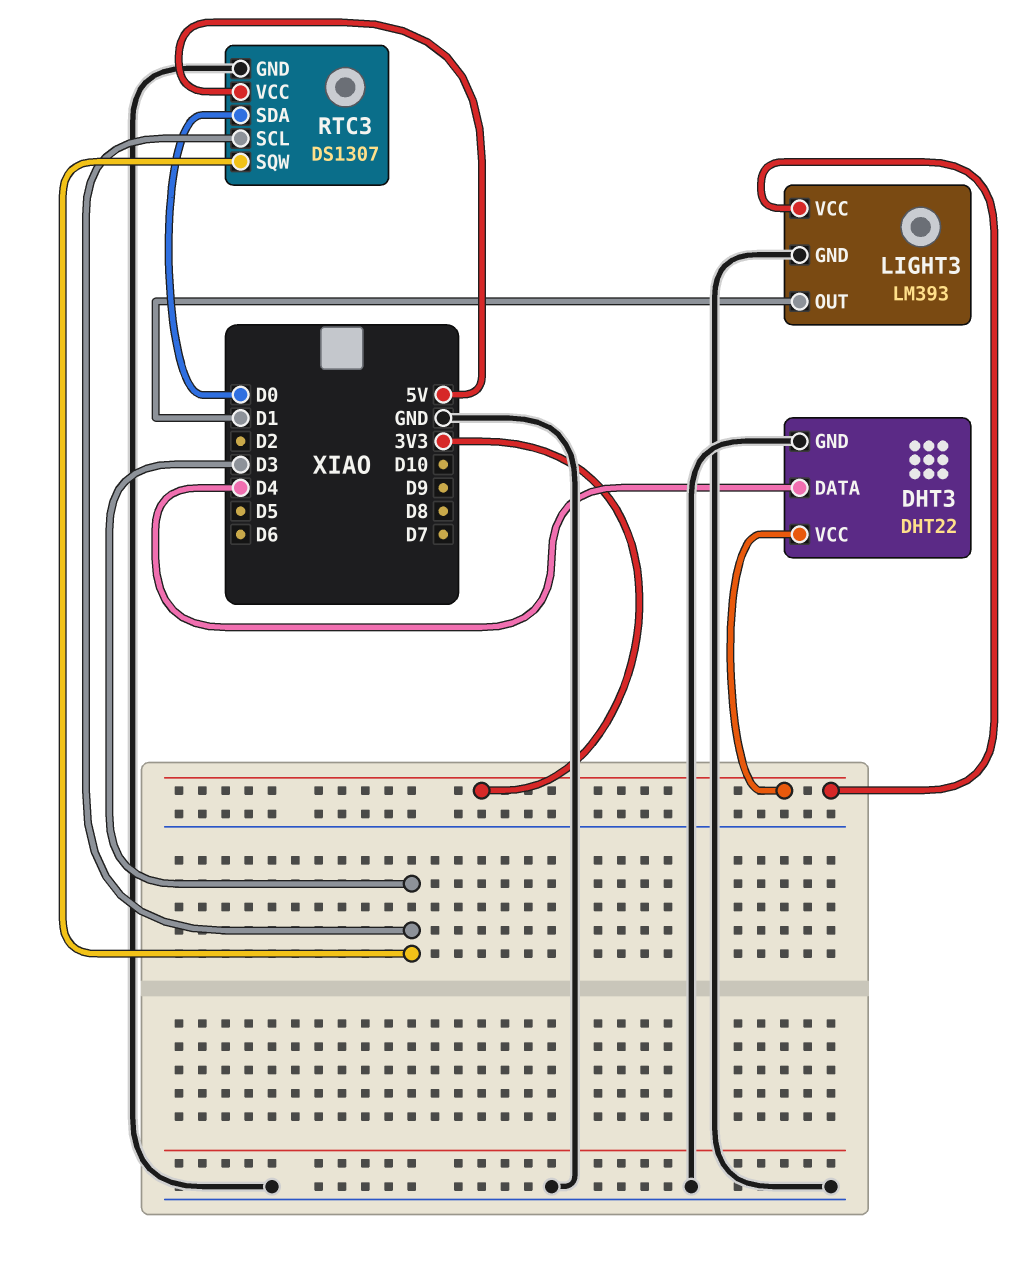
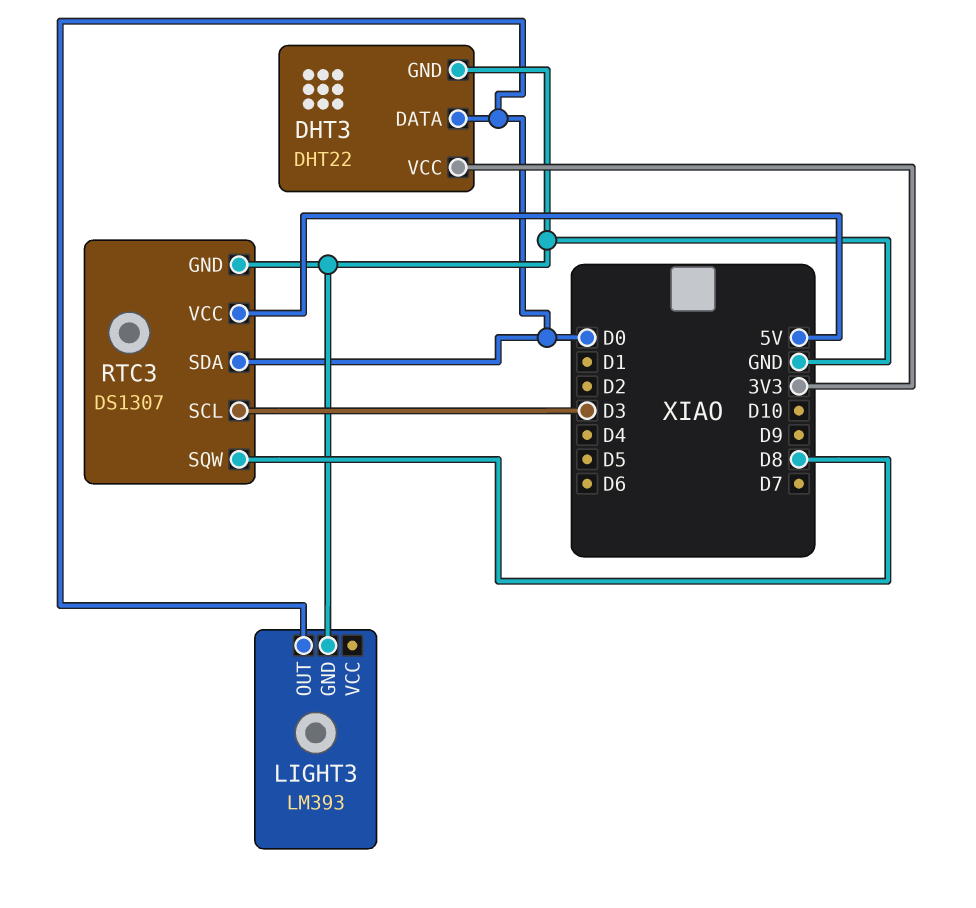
DHT3 pin DATA: D4 -> D0
LIGHT3 pin OUT: D1 -> D0
LIGHT3 pin VCC: 3V3 -> none
RTC3 pin SQW: D3 -> D8

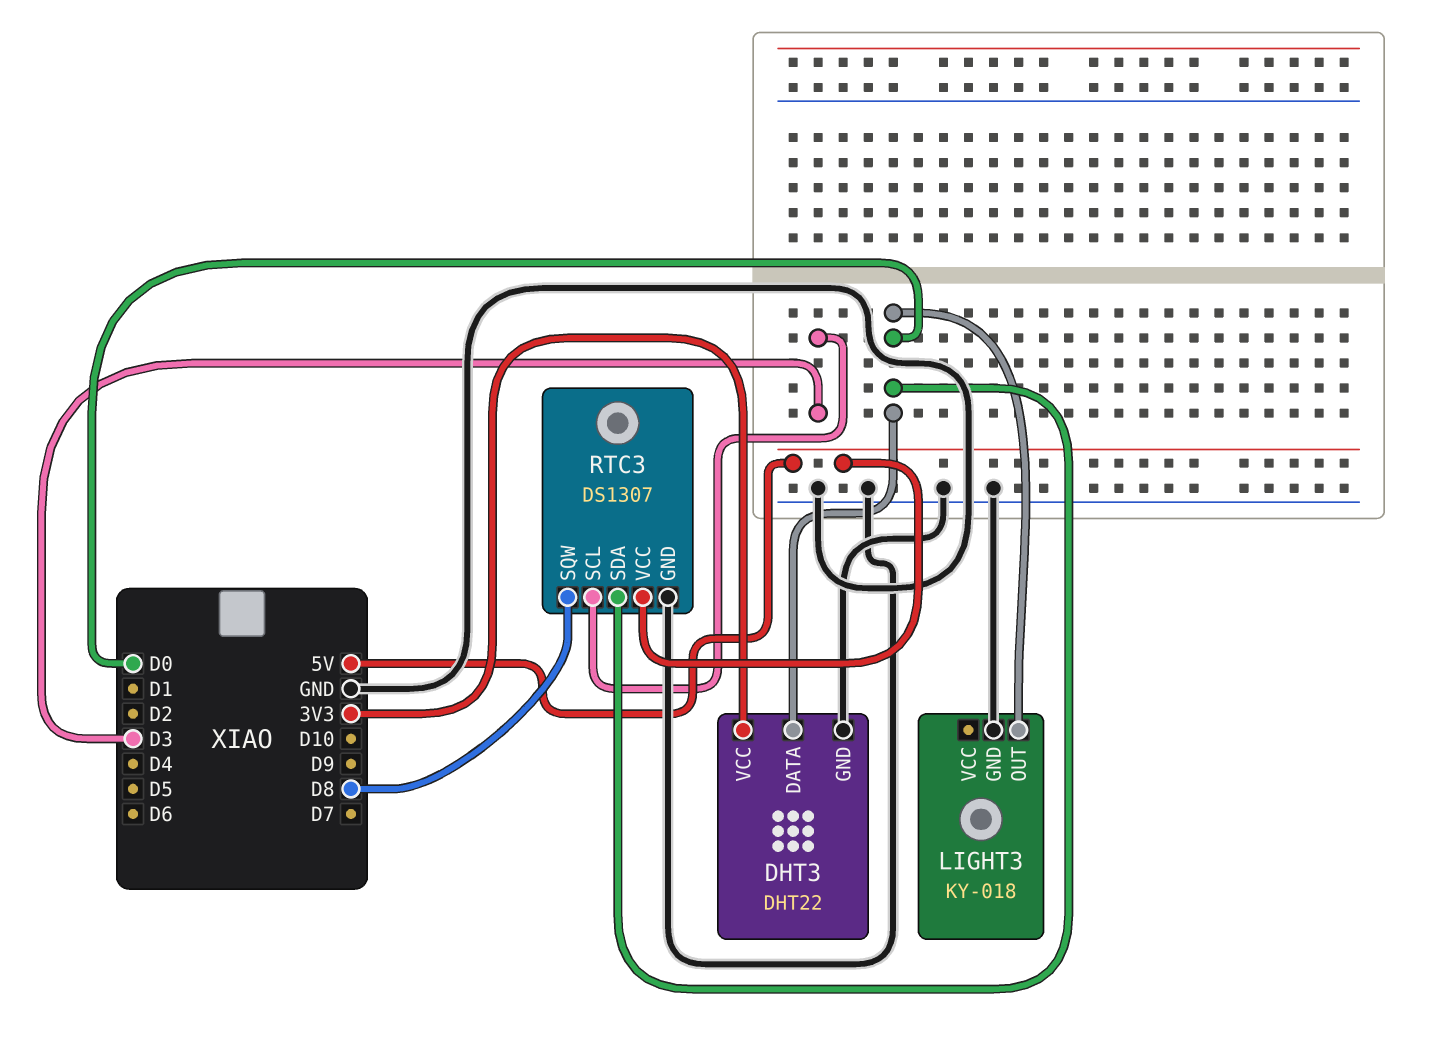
LIGHT3: LM393 -> KY-018

